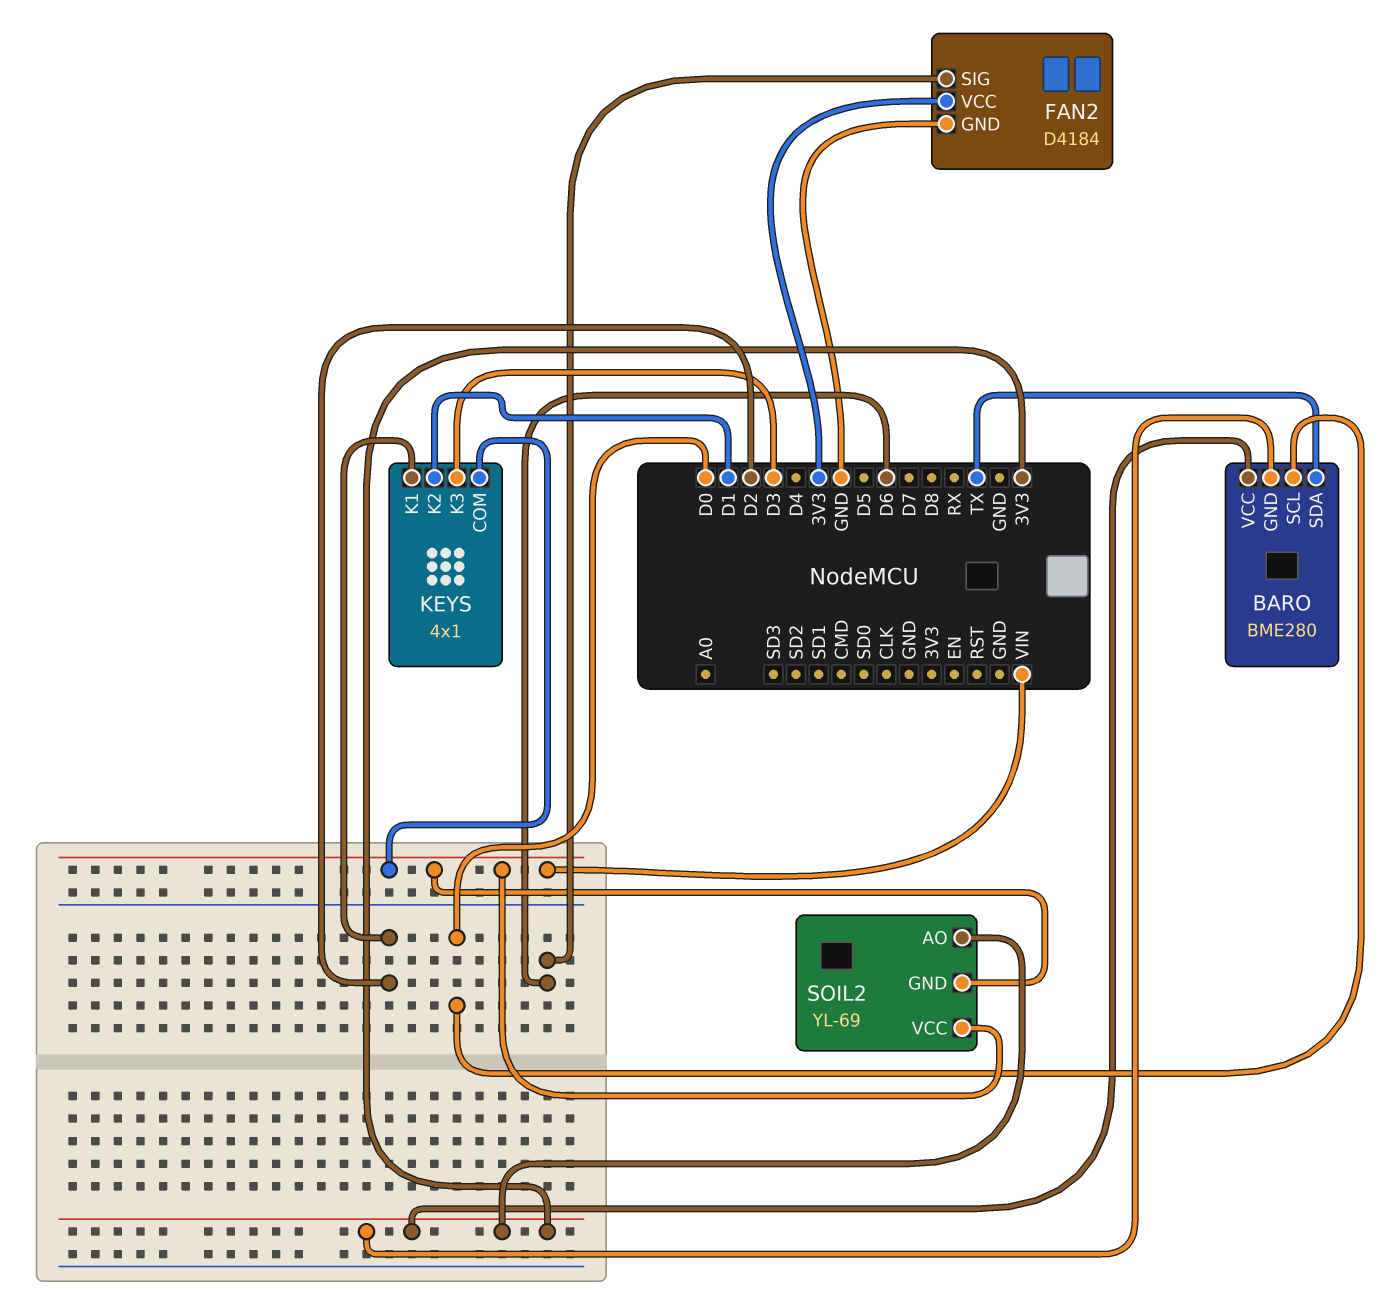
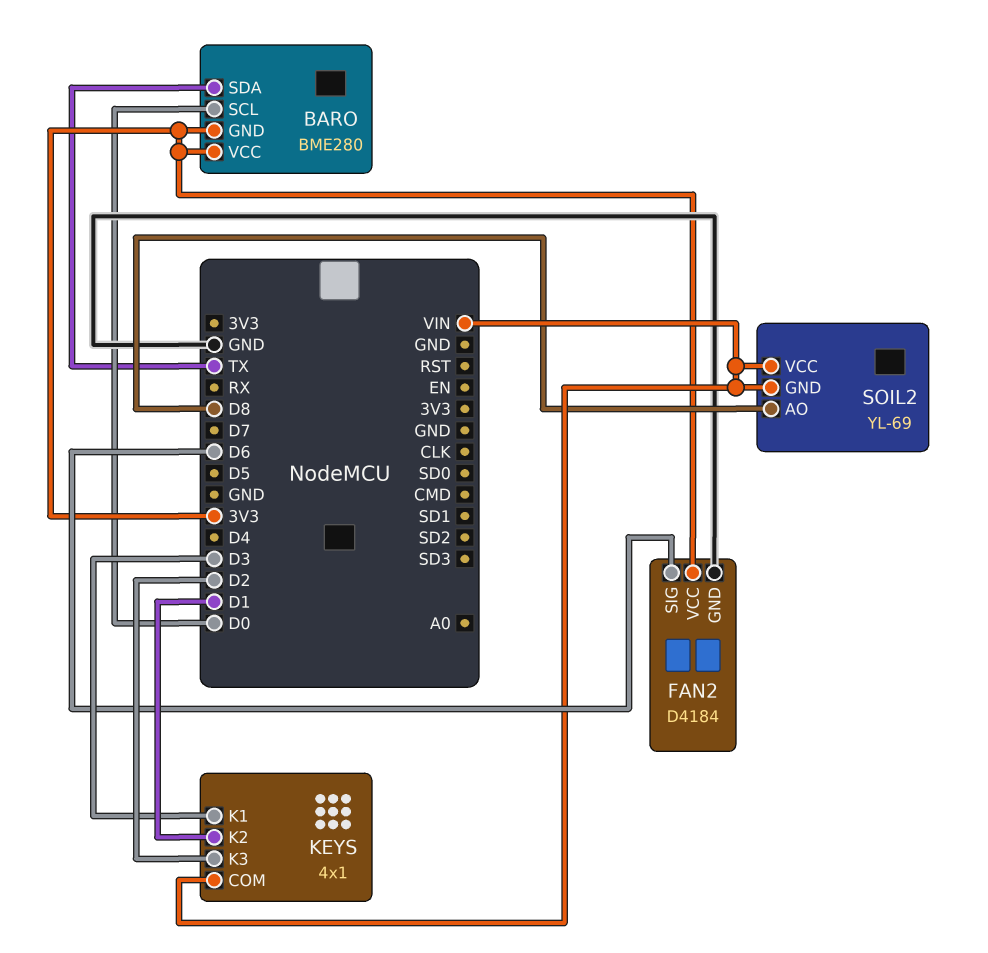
KEYS pin K1: D2 -> D3
KEYS pin K3: D3 -> D2
SOIL2 pin AO: 3V3 -> D8

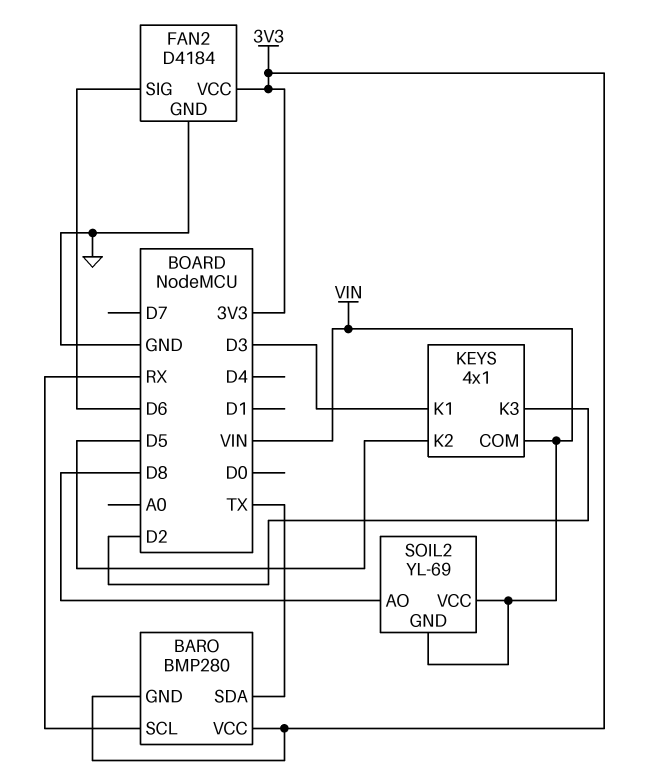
BARO: BME280 -> BMP280
BARO pin SCL: D0 -> RX
KEYS pin K2: D1 -> D5

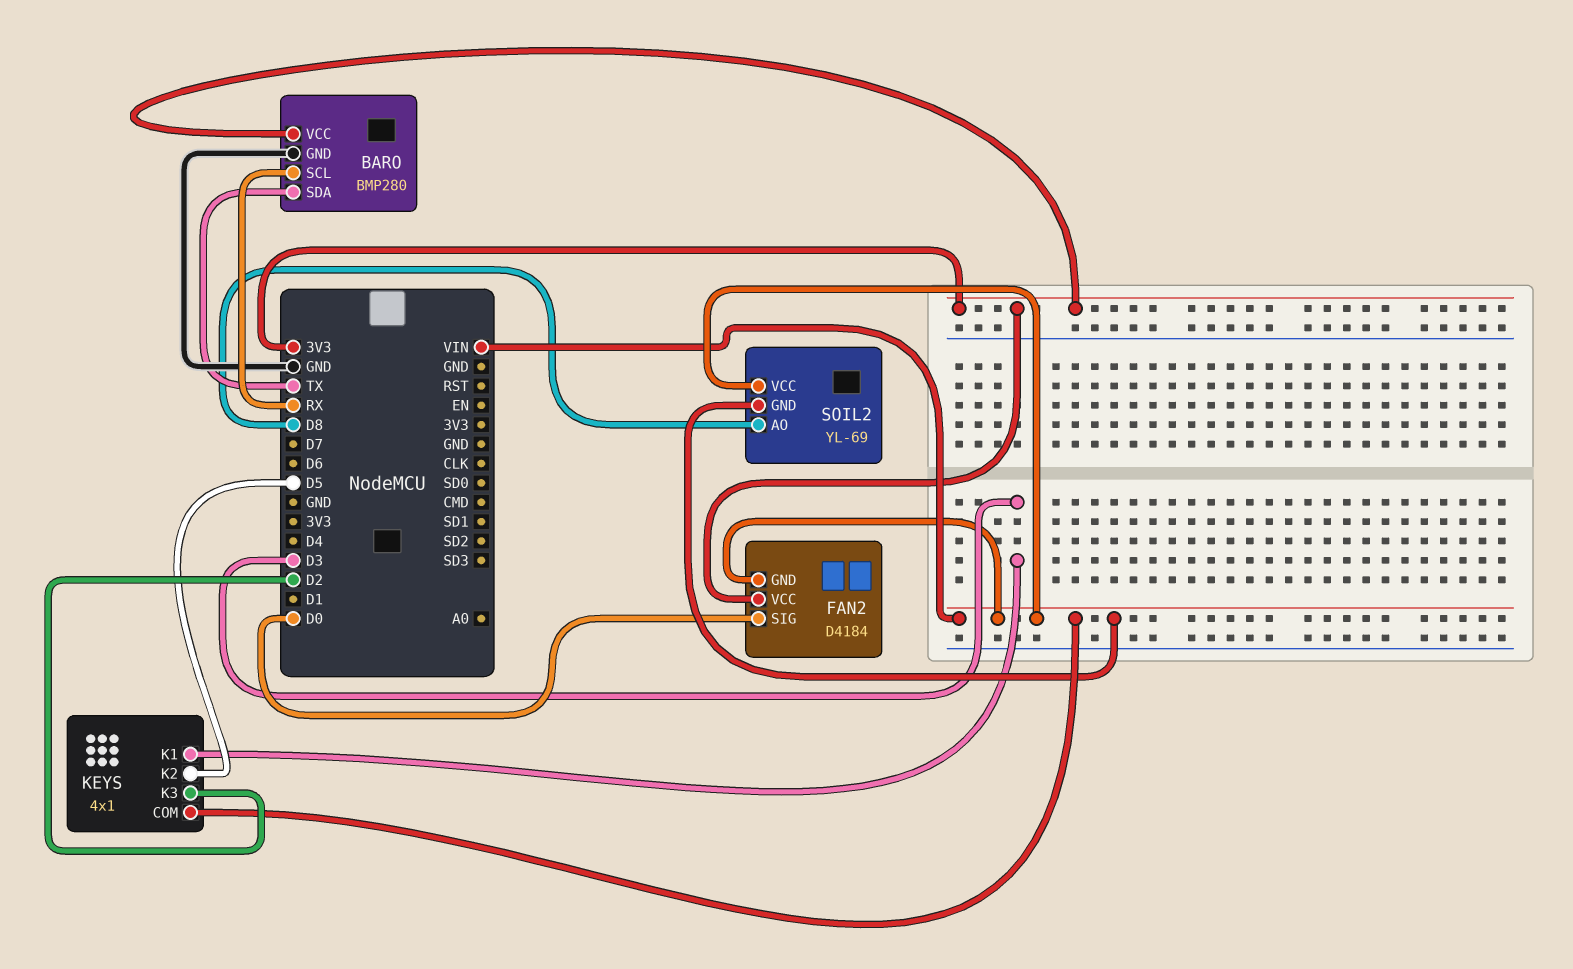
BARO pin GND: 3V3 -> GND
FAN2 pin GND: GND -> VIN
FAN2 pin SIG: D6 -> D0

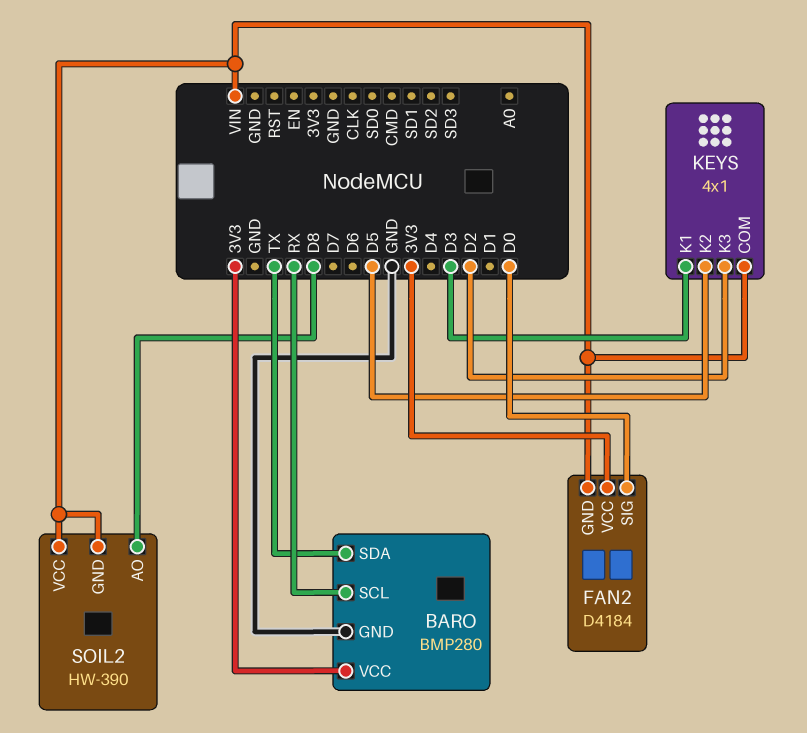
SOIL2: YL-69 -> HW-390

